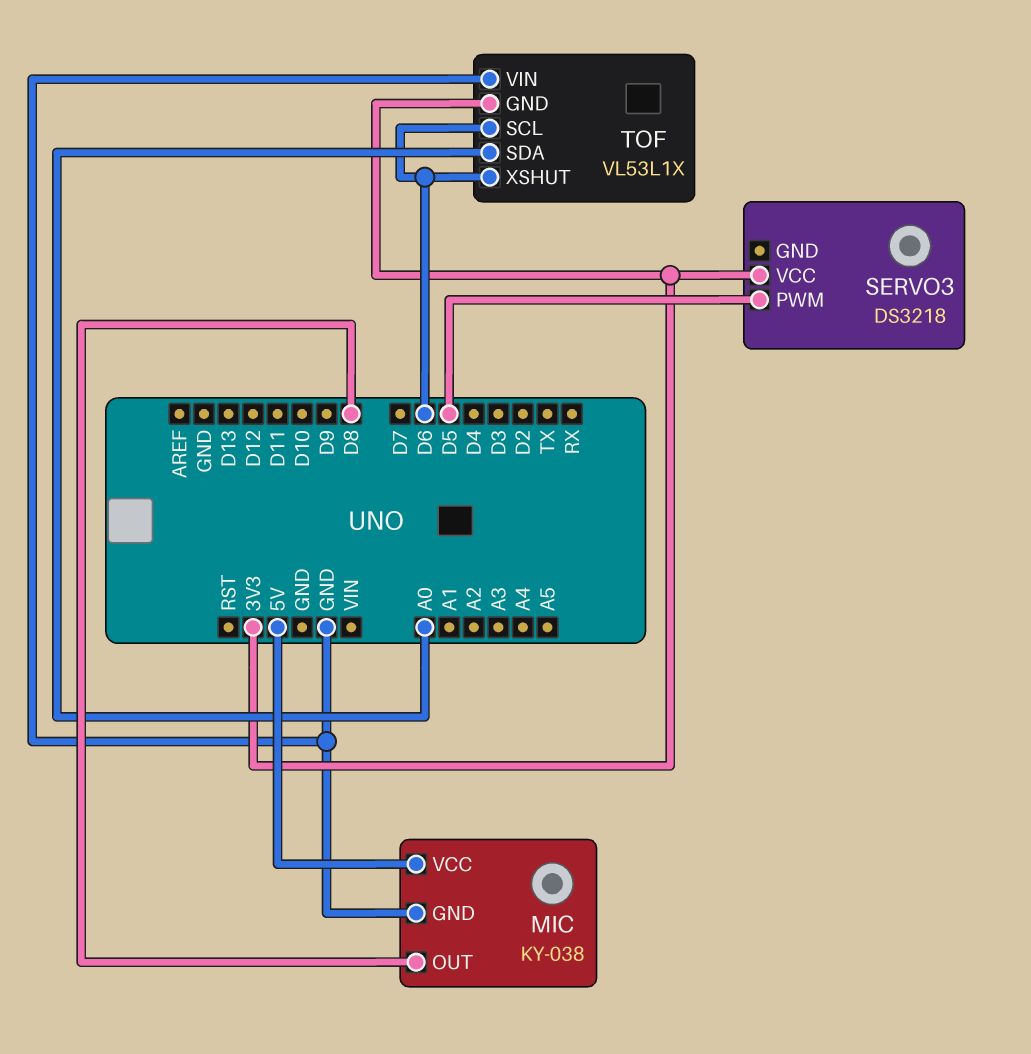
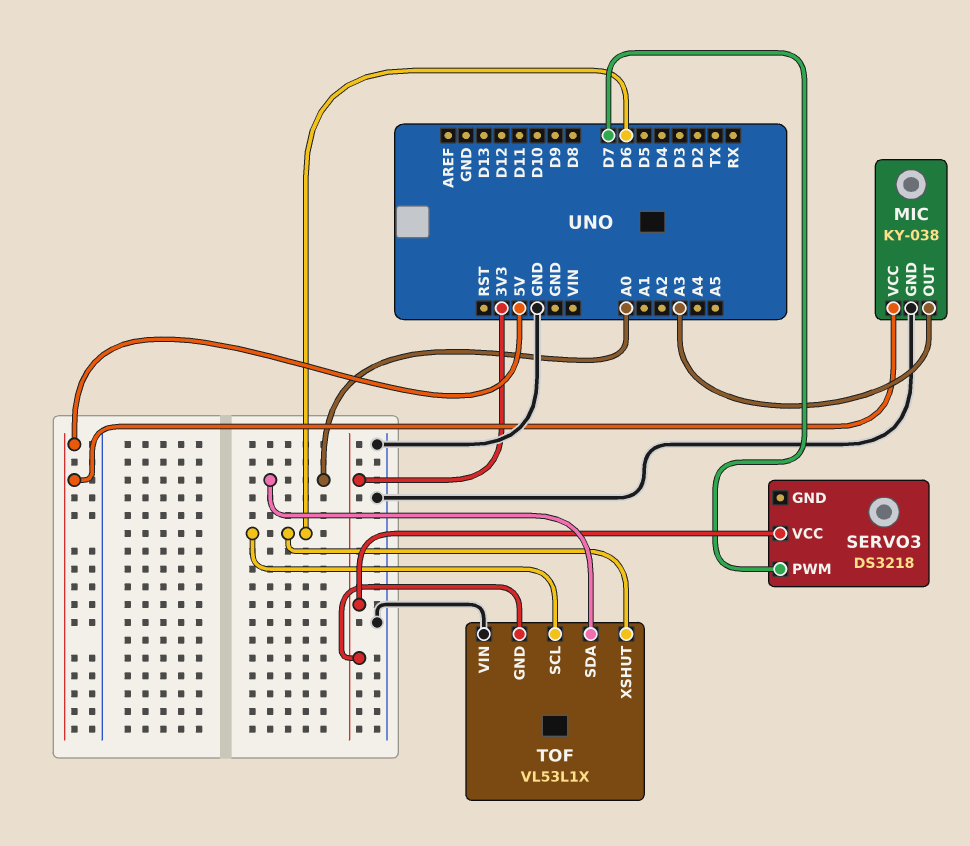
MIC pin OUT: D8 -> A3
SERVO3 pin PWM: D5 -> D7

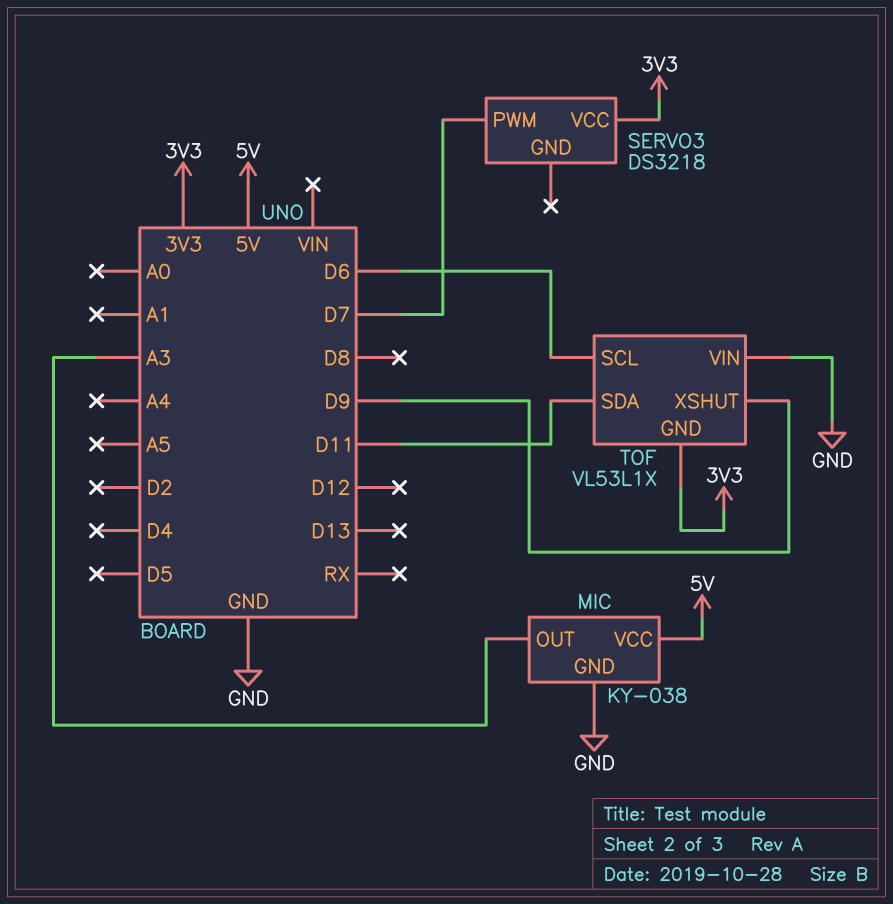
TOF pin SDA: A0 -> D11
TOF pin XSHUT: D6 -> D9

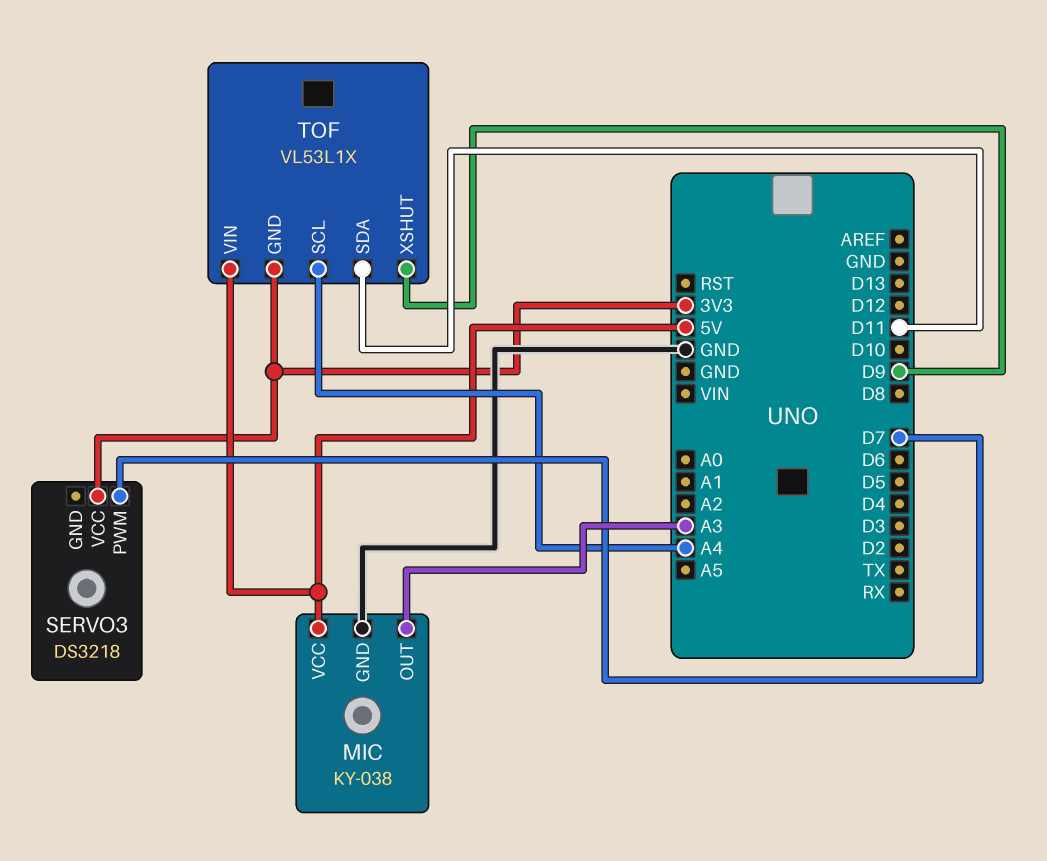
TOF pin SCL: D6 -> A4
TOF pin VIN: GND -> 5V

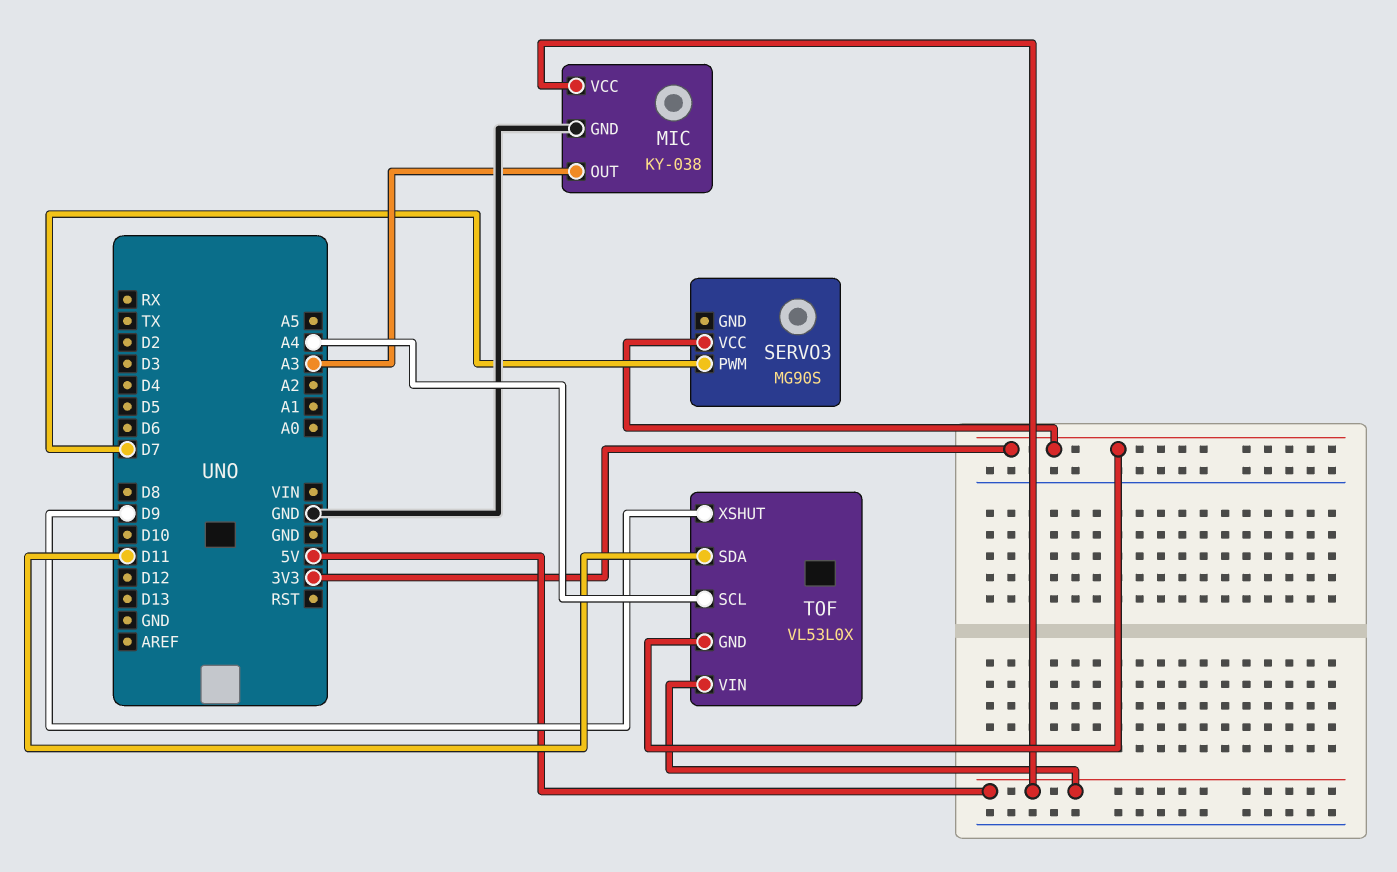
SERVO3: DS3218 -> MG90S
TOF: VL53L1X -> VL53L0X

